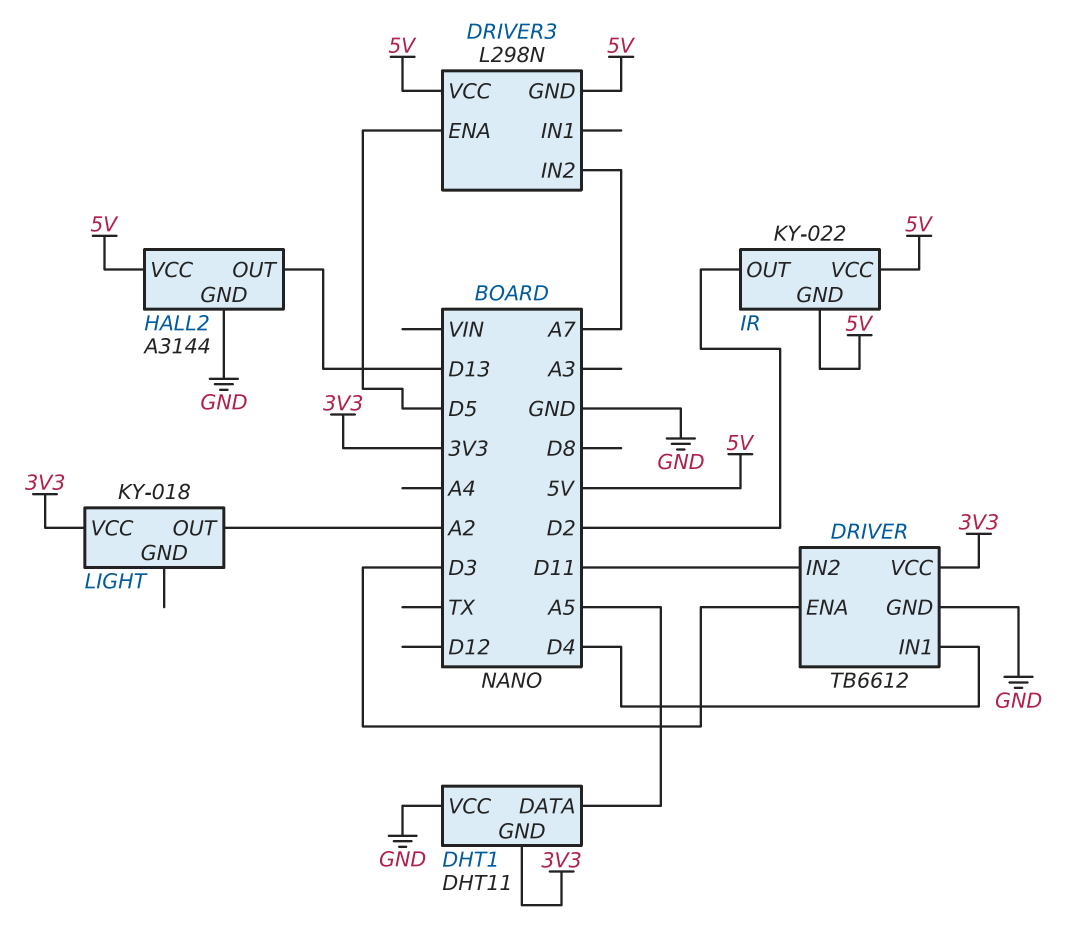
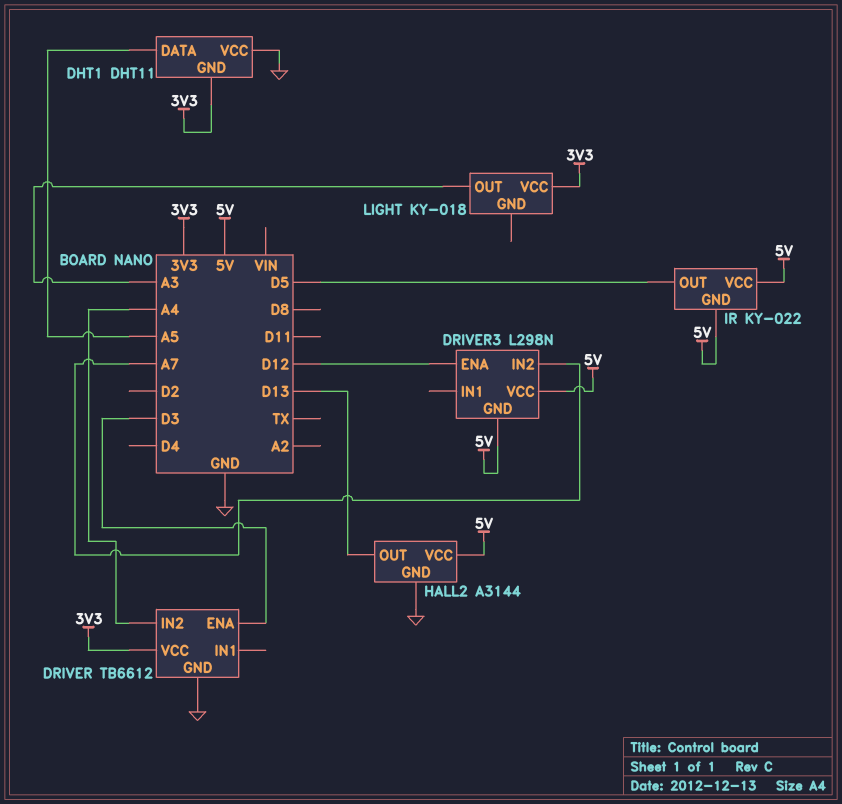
DRIVER pin IN1: D4 -> none
DRIVER pin IN2: D11 -> A4
DRIVER3 pin ENA: D5 -> D12
IR pin OUT: D2 -> D5
LIGHT pin OUT: A2 -> A3

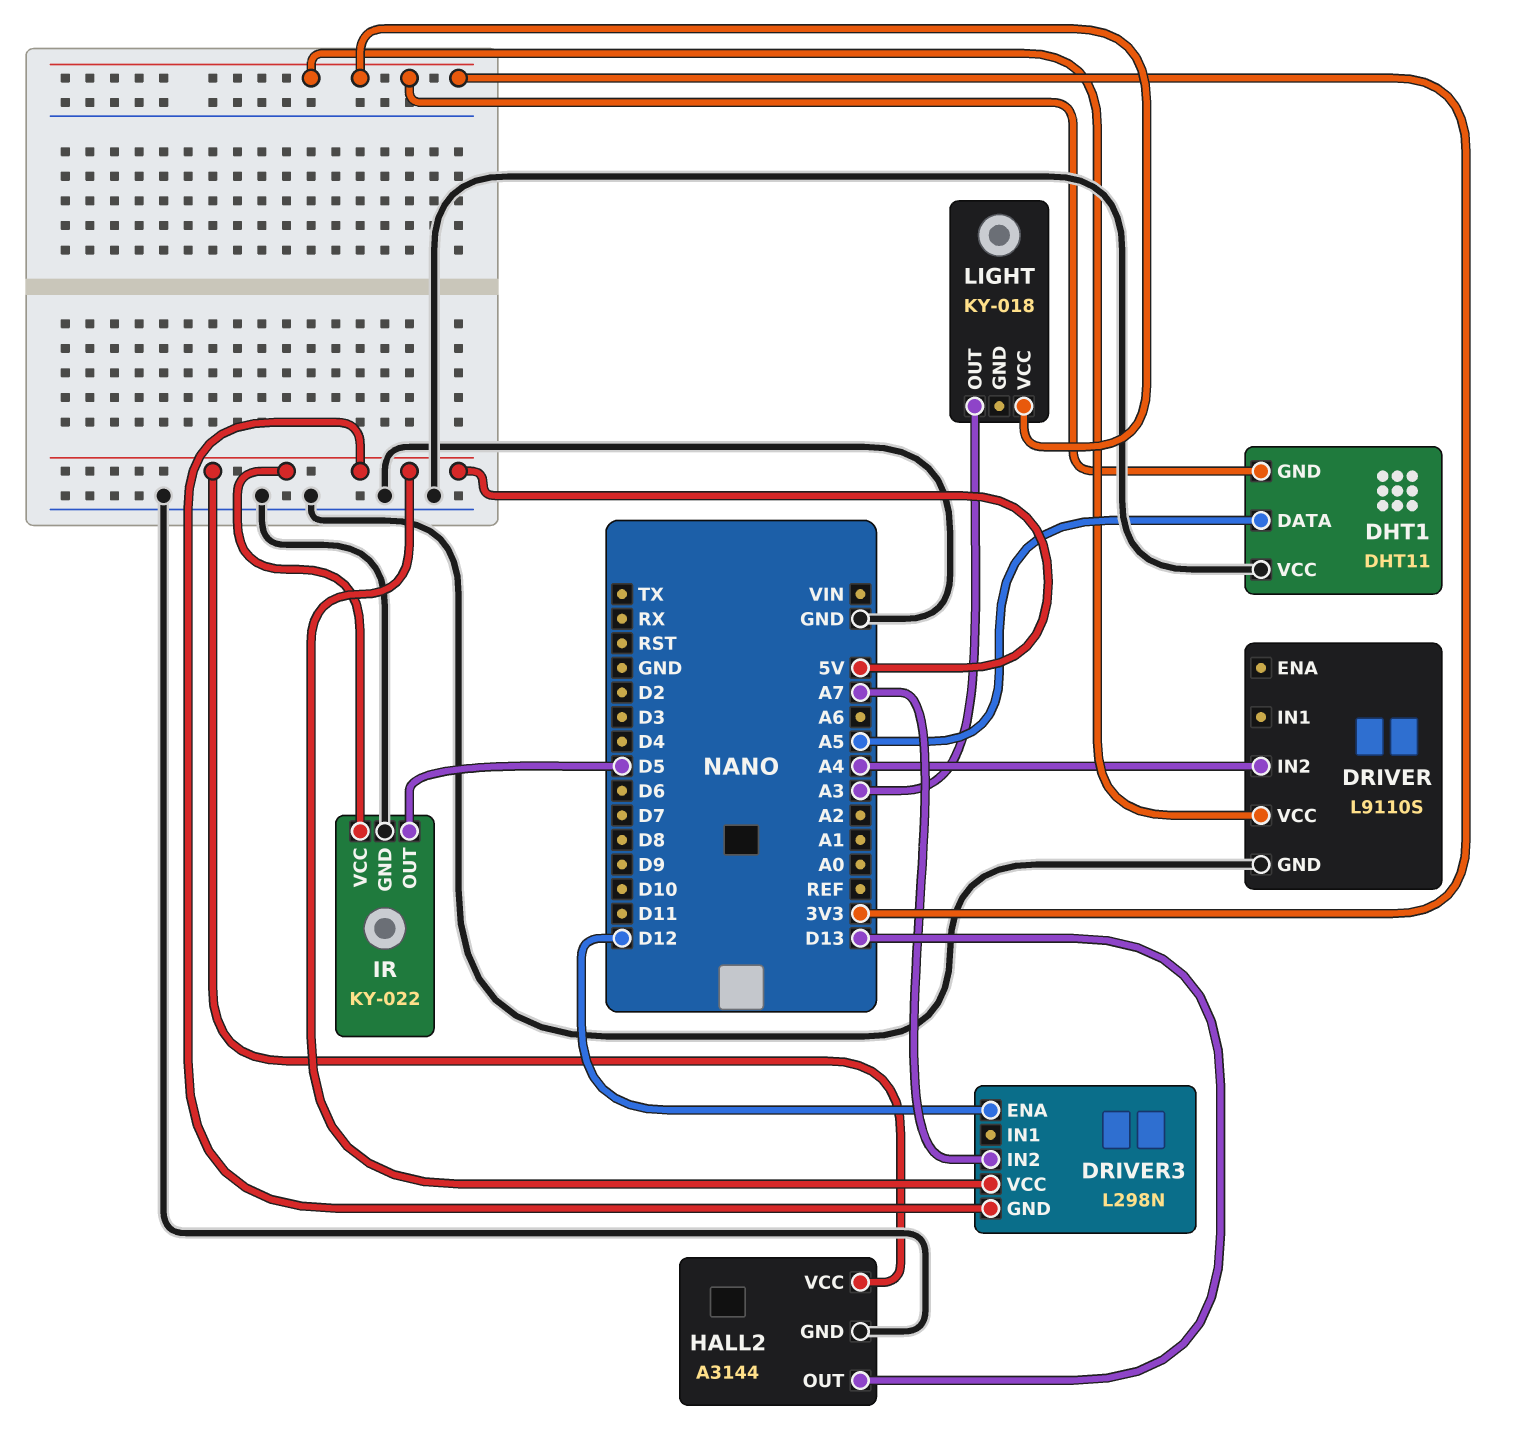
DRIVER: TB6612 -> L9110S
DRIVER pin ENA: D3 -> none
IR pin GND: 5V -> GND

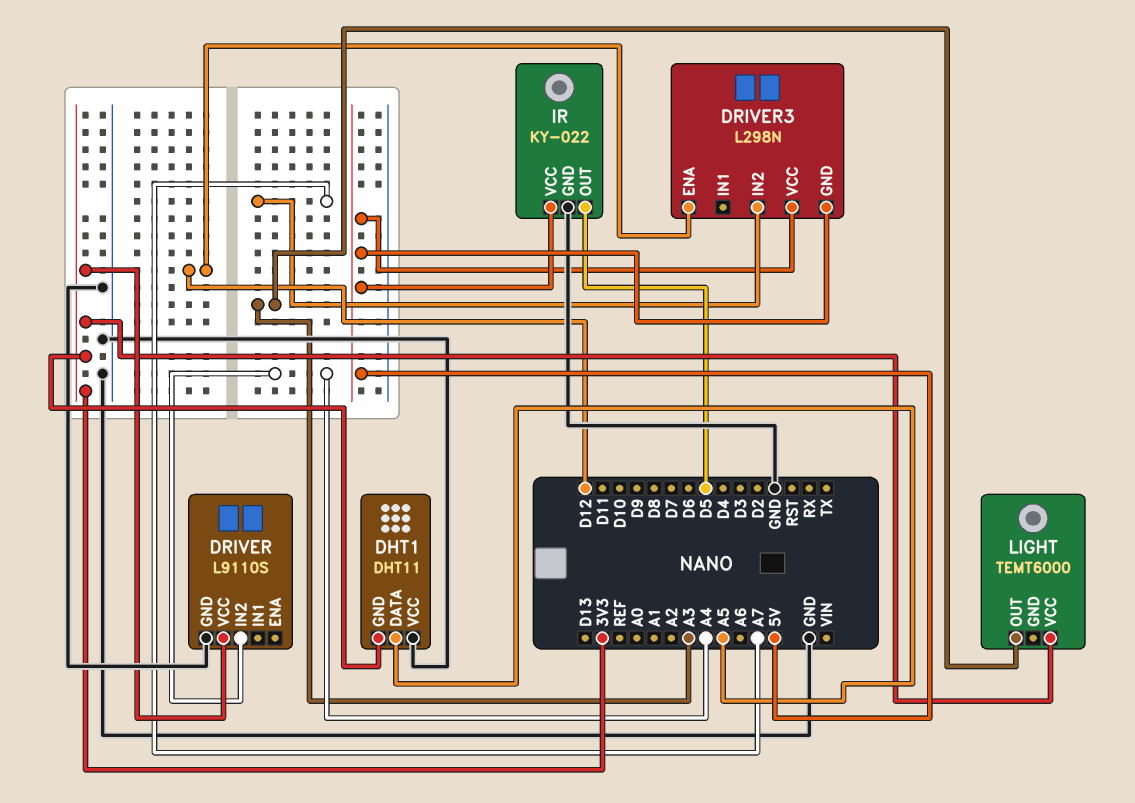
HALL2: A3144 -> none
HALL2 pin GND: GND -> none
HALL2 pin OUT: D13 -> none
HALL2 pin VCC: 5V -> none
LIGHT: KY-018 -> TEMT6000

